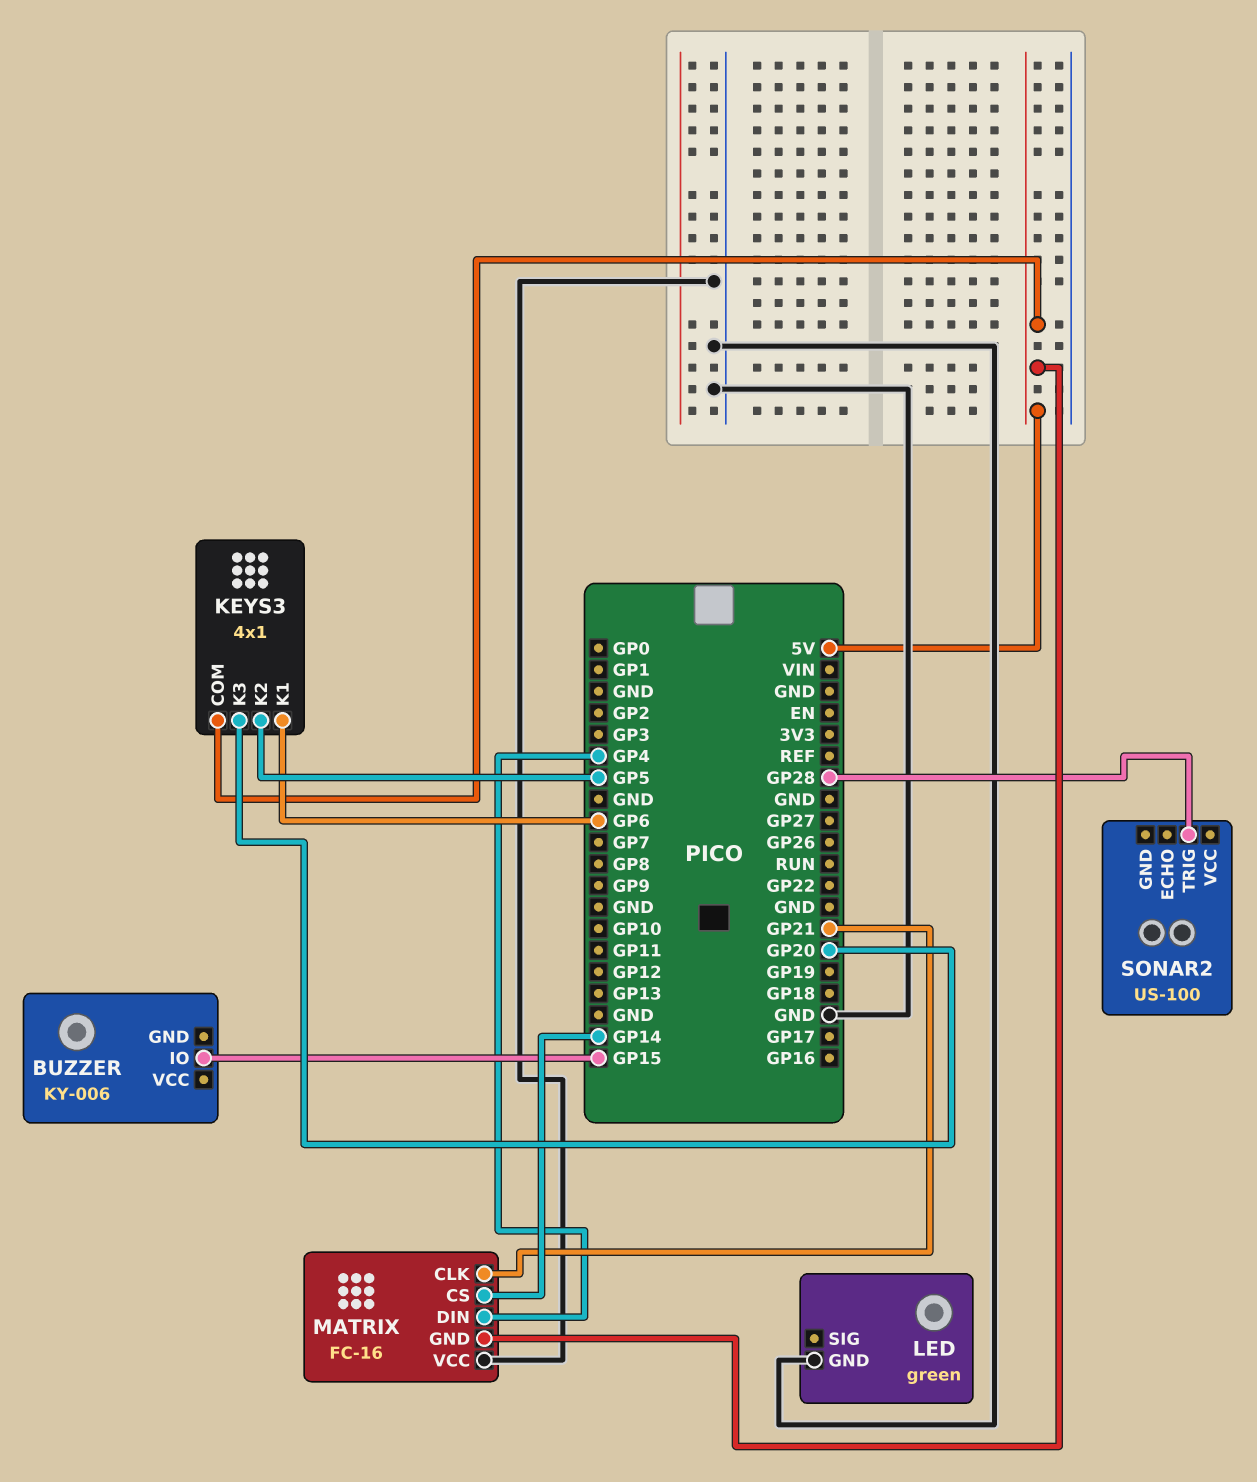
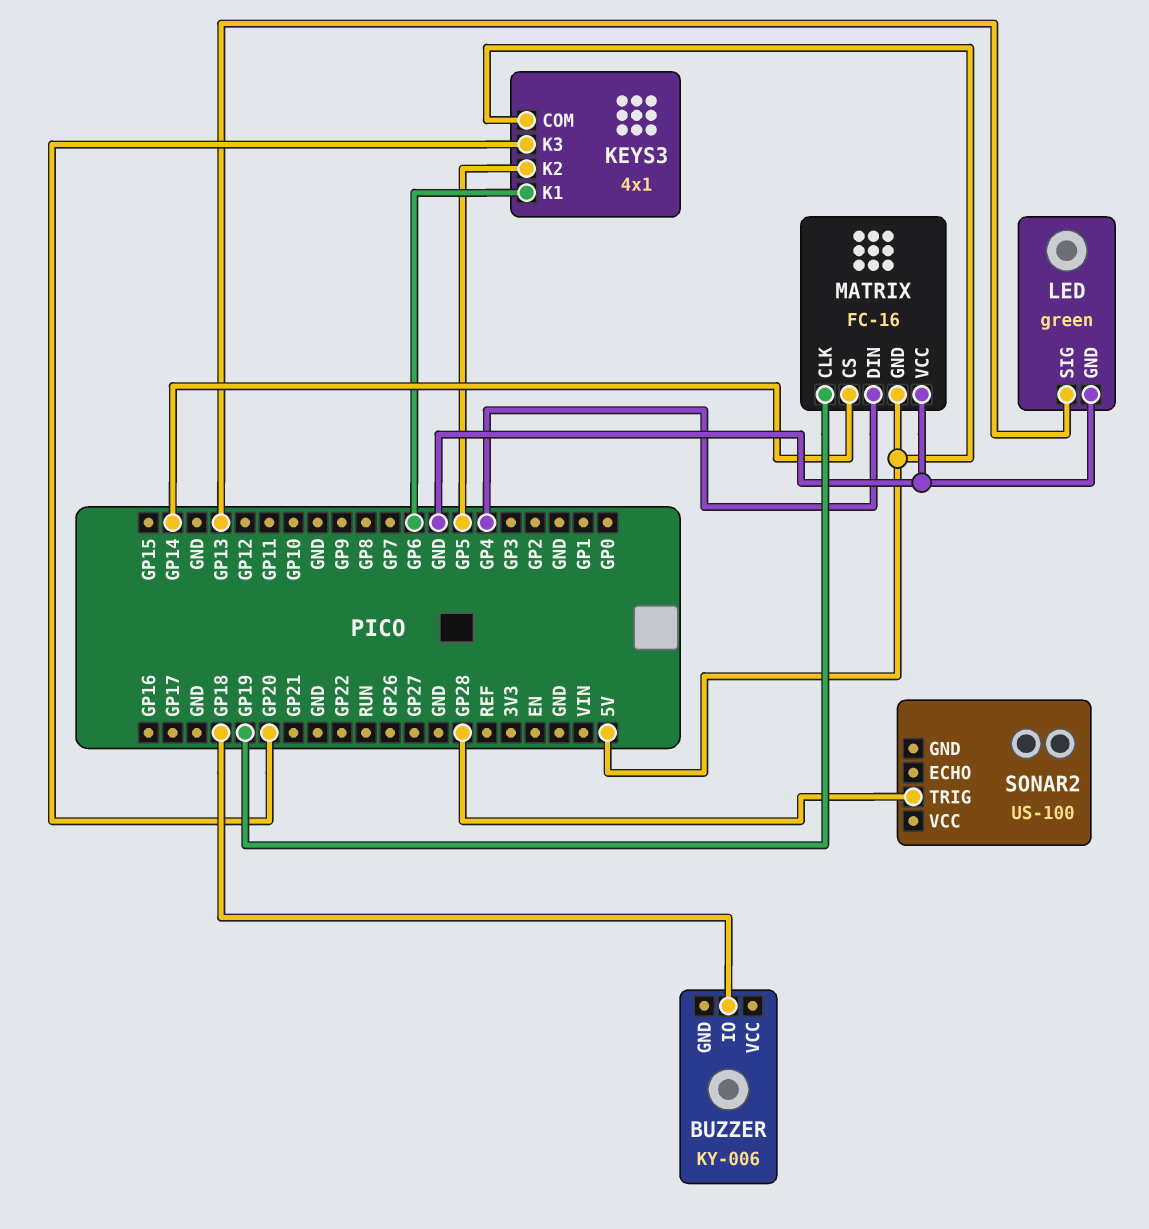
BUZZER pin IO: GP15 -> GP18
LED pin SIG: none -> GP13
MATRIX pin CLK: GP21 -> GP19

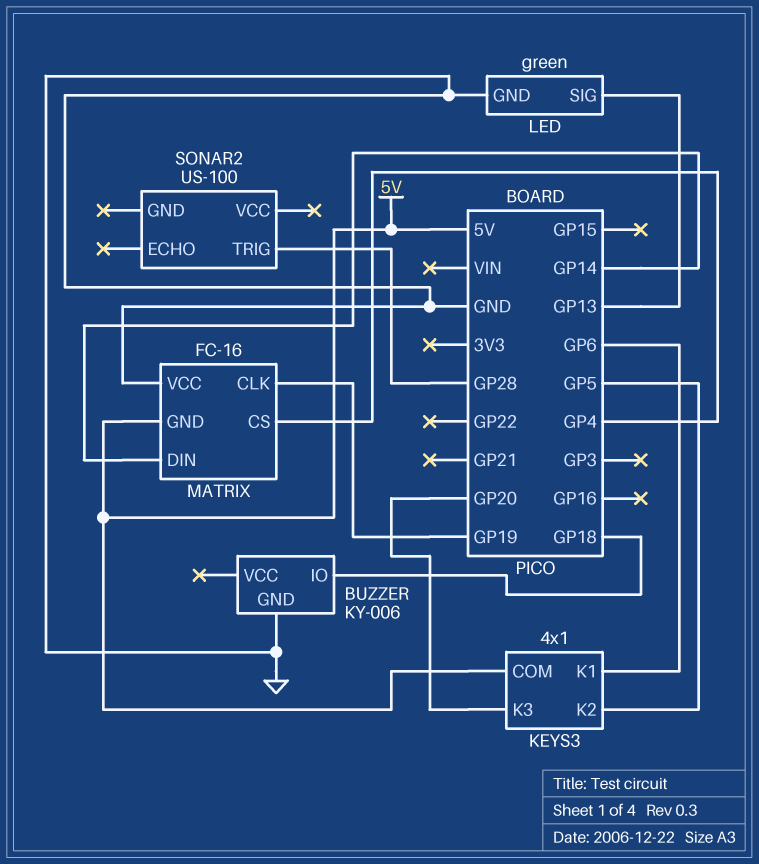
BUZZER pin GND: none -> GND
MATRIX pin CS: GP14 -> GP4
MATRIX pin DIN: GP4 -> GP14

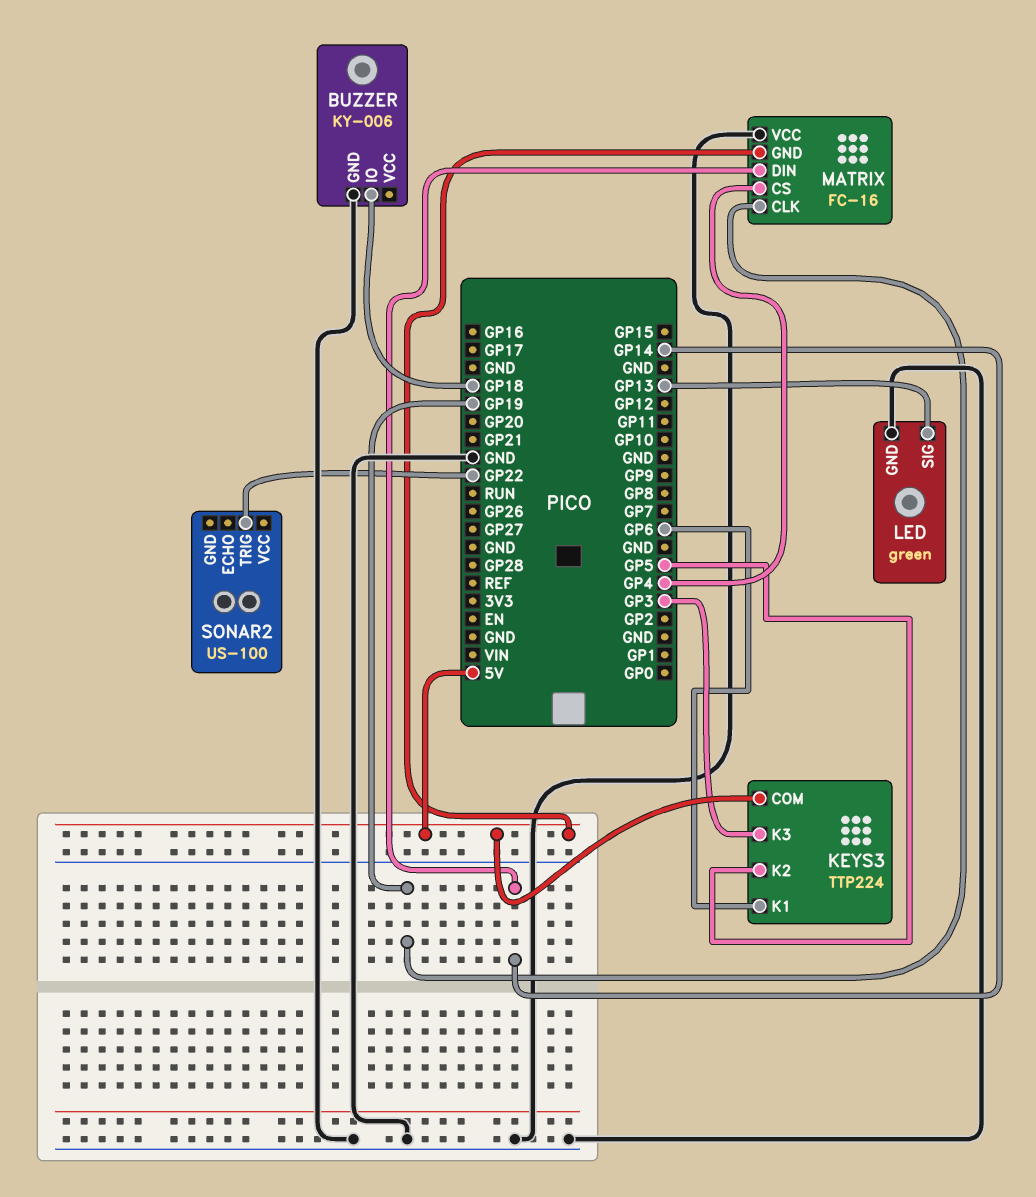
KEYS3: 4x1 -> TTP224
KEYS3 pin K3: GP20 -> GP3
SONAR2 pin TRIG: GP28 -> GP22

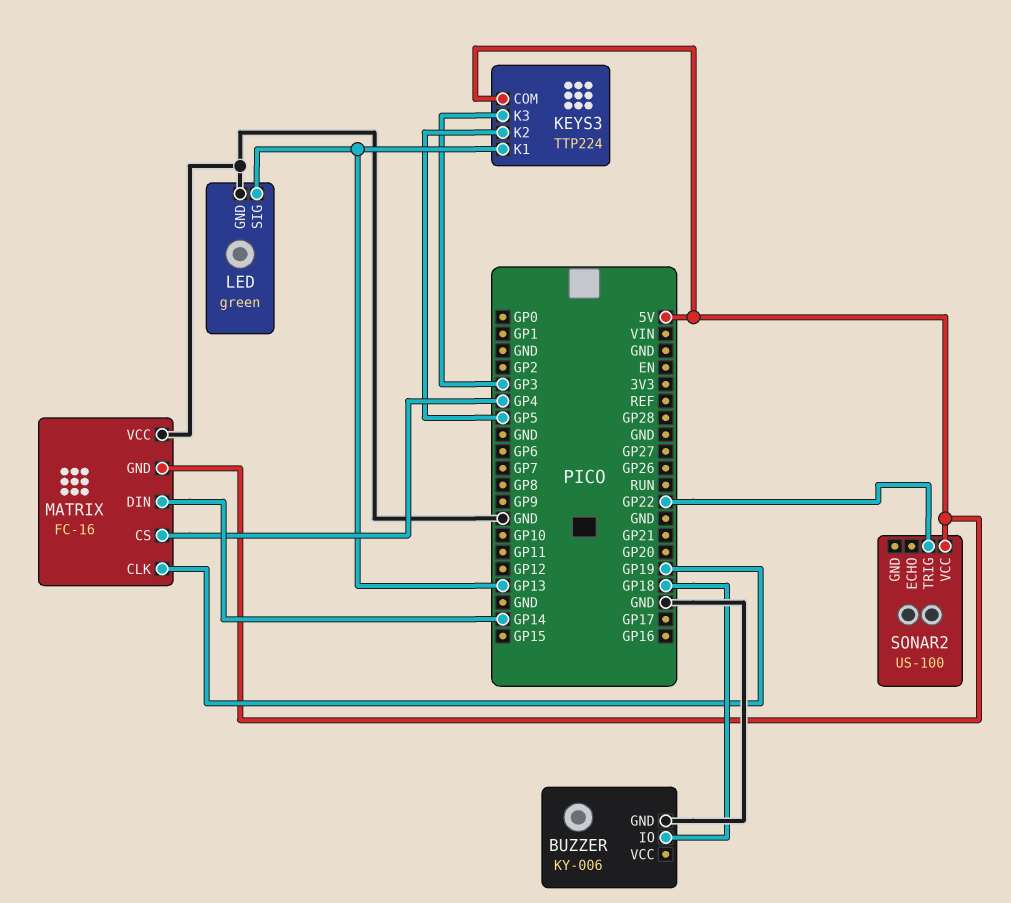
KEYS3 pin K1: GP6 -> GP13
SONAR2 pin VCC: none -> 5V

